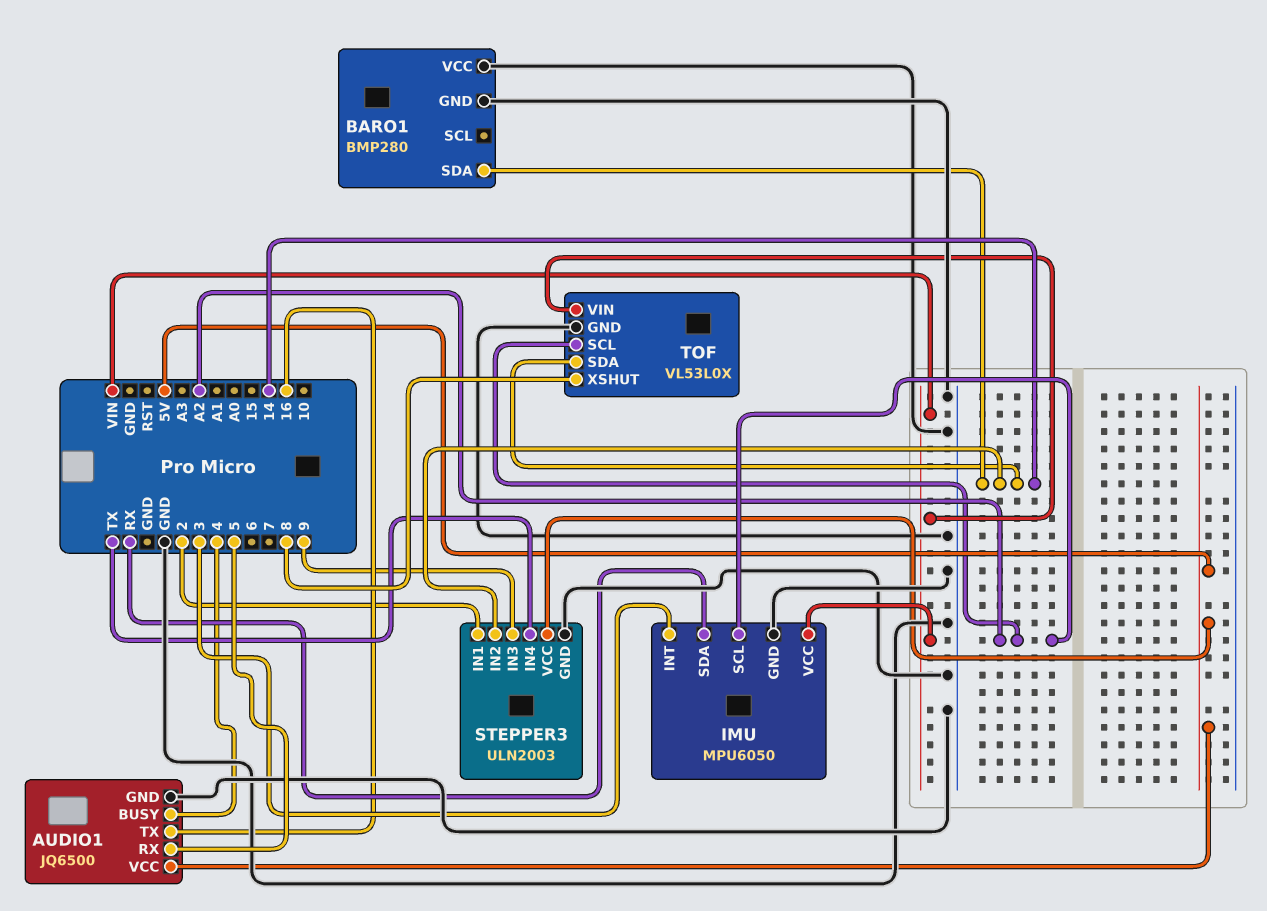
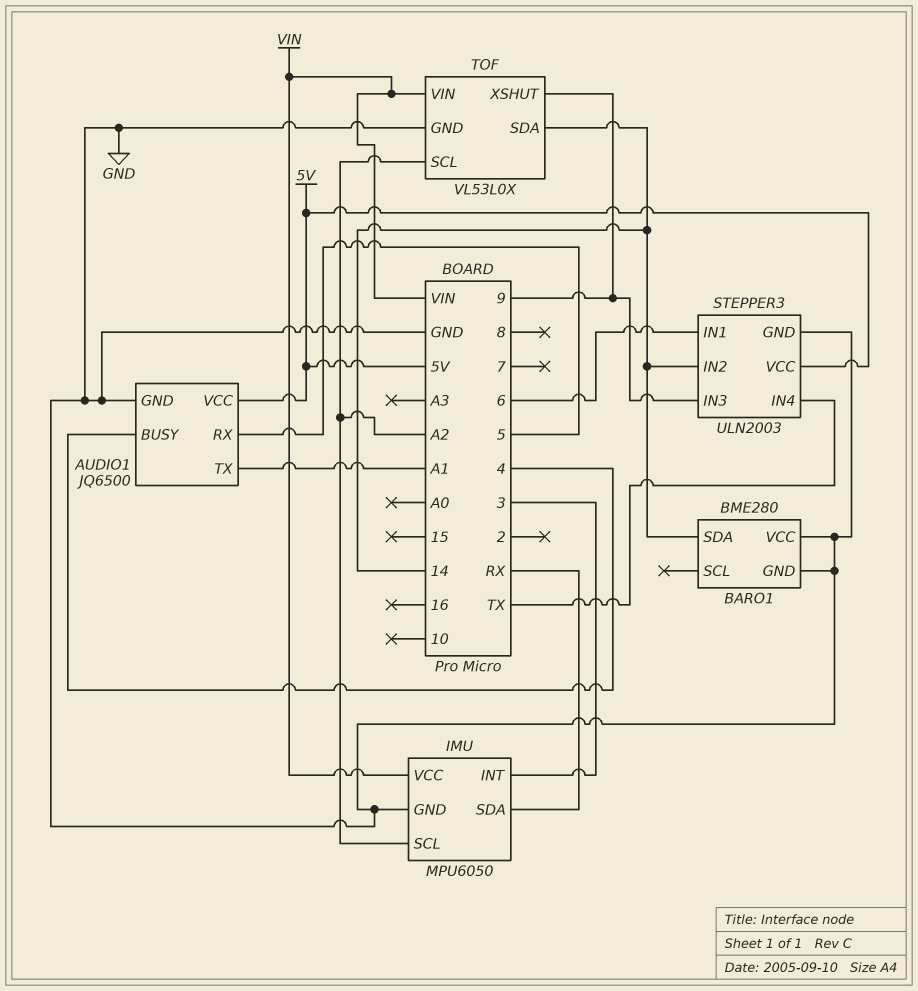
AUDIO1 pin TX: 16 -> A1
BARO1: BMP280 -> BME280
STEPPER3 pin IN1: 2 -> 6
TOF pin XSHUT: 8 -> 9

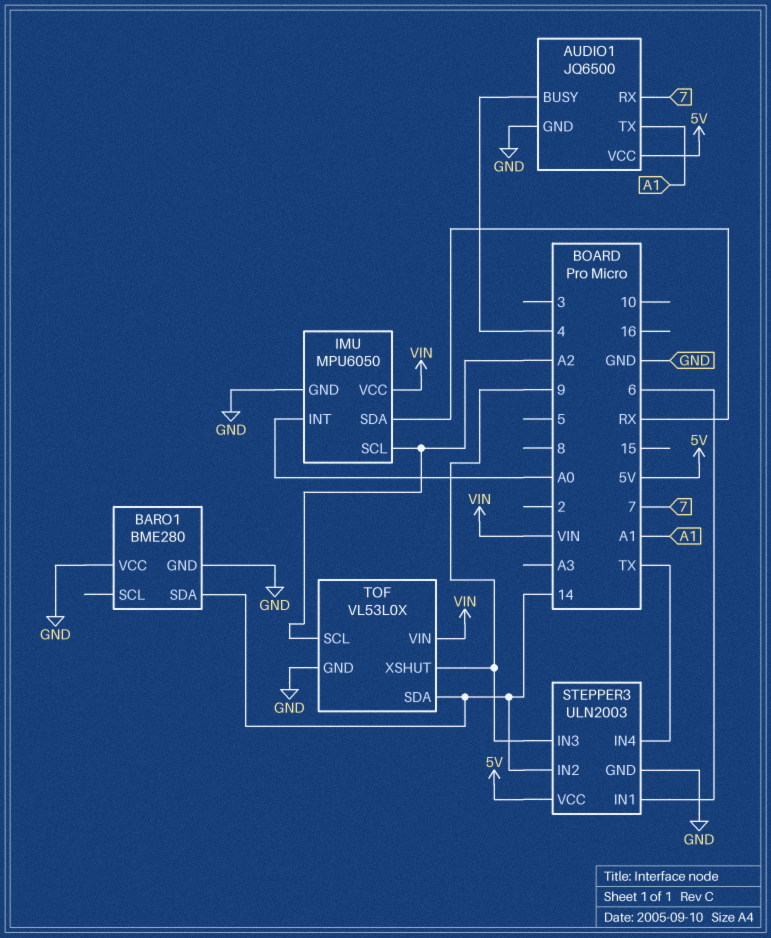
AUDIO1 pin RX: 5 -> 7
IMU pin INT: 3 -> A0

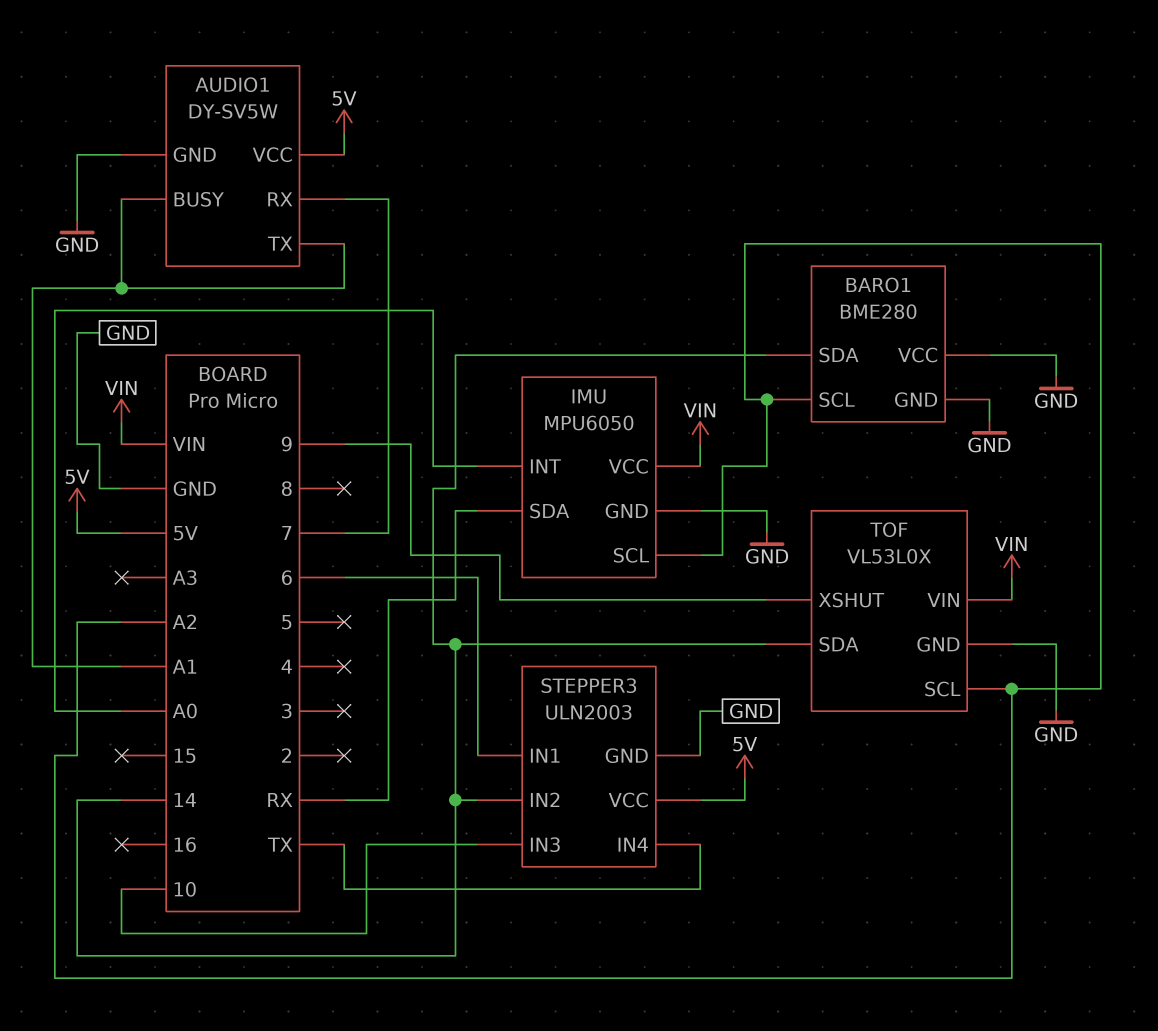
AUDIO1: JQ6500 -> DY-SV5W
AUDIO1 pin BUSY: 4 -> A1
BARO1 pin SCL: none -> A2
STEPPER3 pin IN3: 9 -> 10

